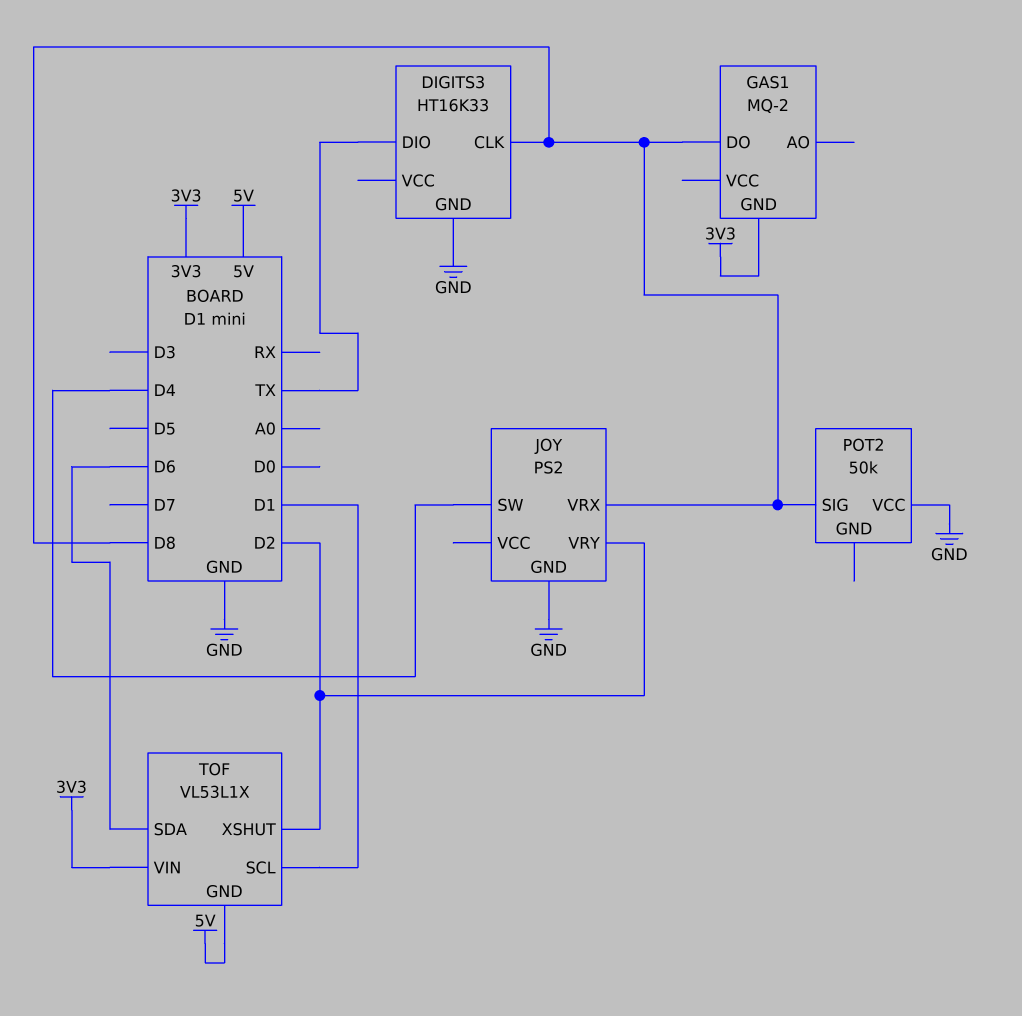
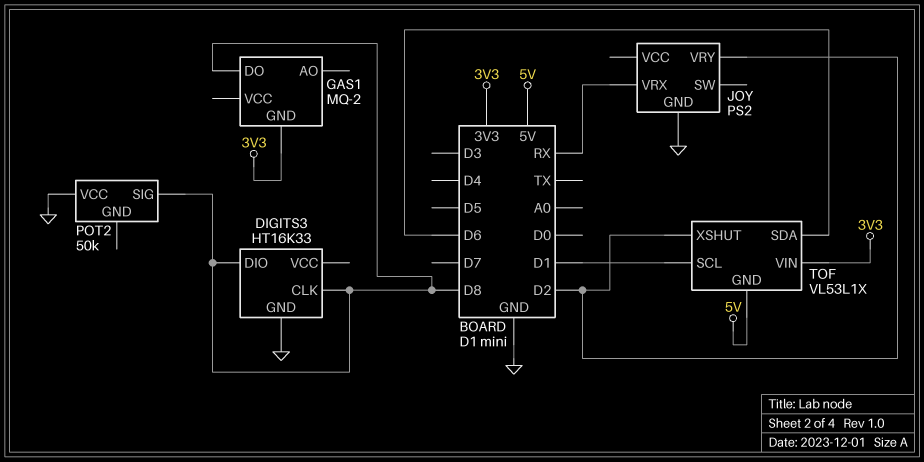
DIGITS3 pin DIO: TX -> D8
JOY pin SW: D4 -> none
JOY pin VRX: D8 -> RX

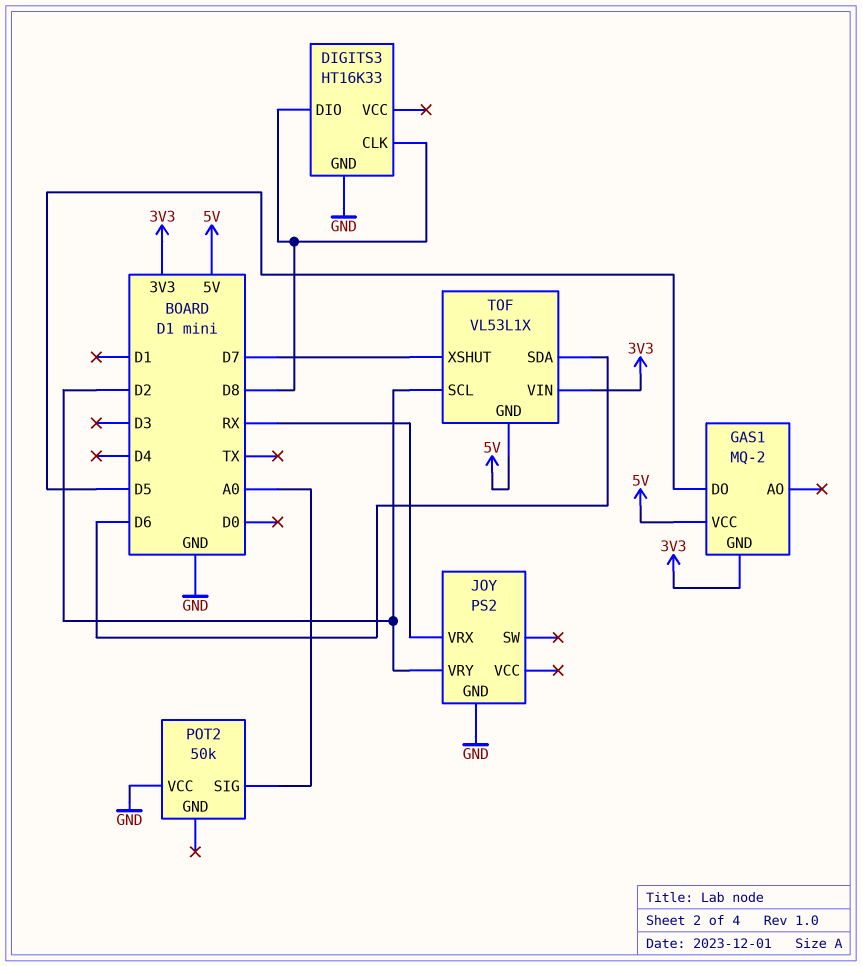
GAS1 pin DO: D8 -> D5
GAS1 pin VCC: none -> 5V
POT2 pin SIG: D8 -> A0
TOF pin SCL: D1 -> D2
TOF pin XSHUT: D2 -> D7

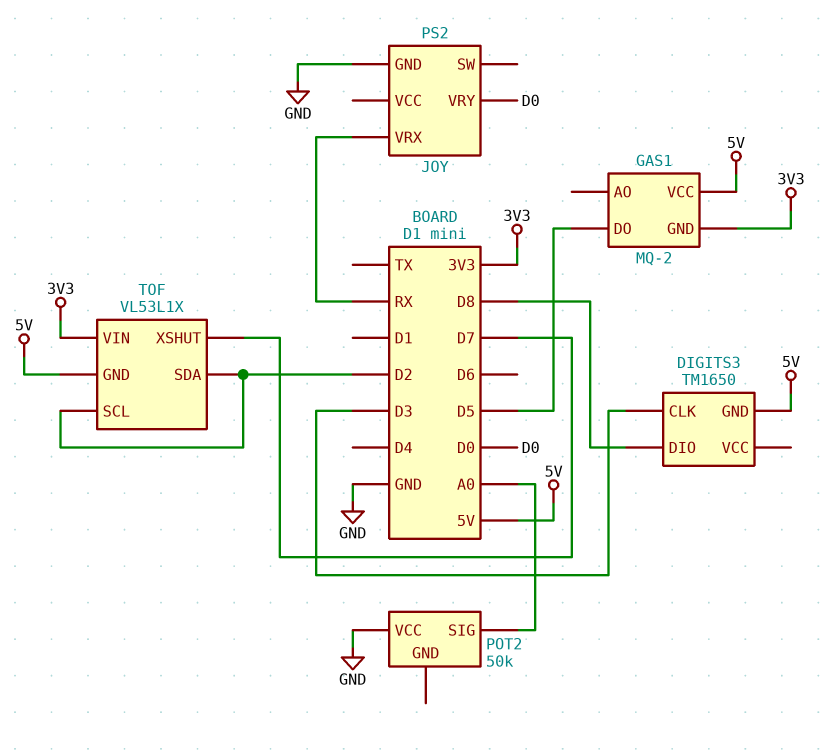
DIGITS3: HT16K33 -> TM1650
DIGITS3 pin CLK: D8 -> D3
DIGITS3 pin GND: GND -> 5V
JOY pin VRY: D2 -> D0
TOF pin SDA: D6 -> D2

